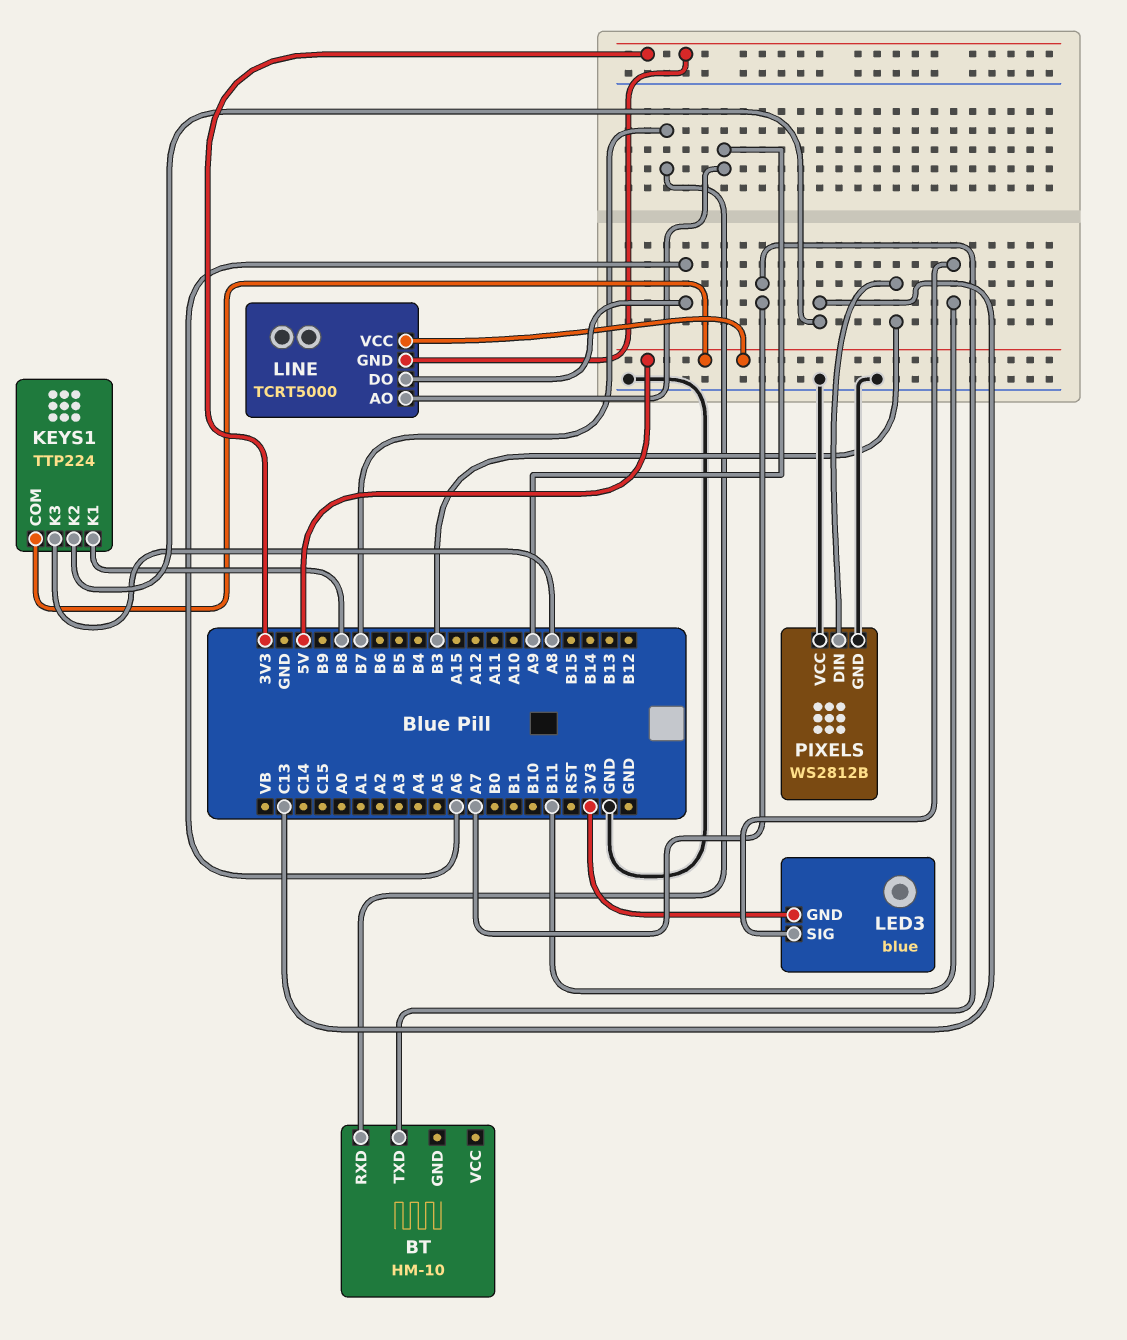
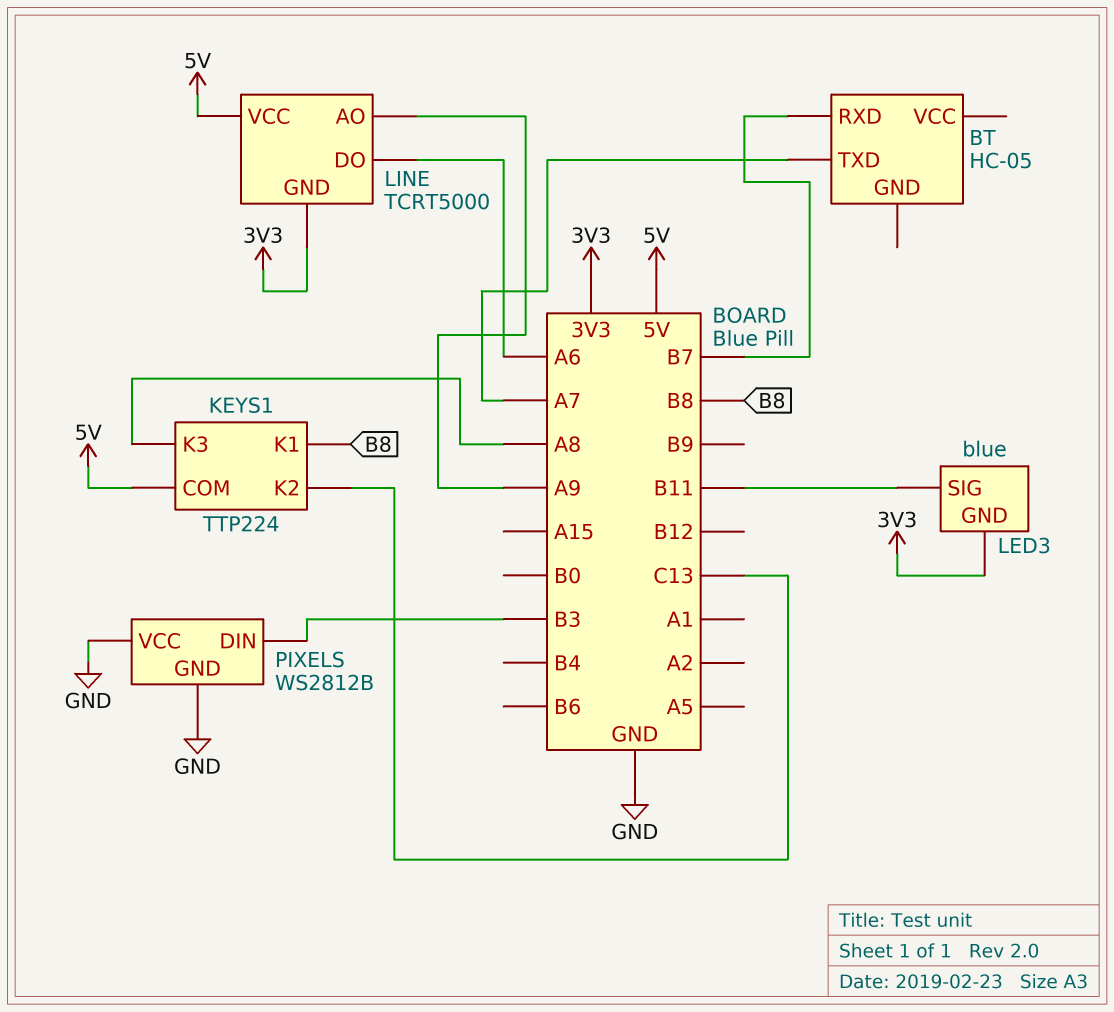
BT: HM-10 -> HC-05

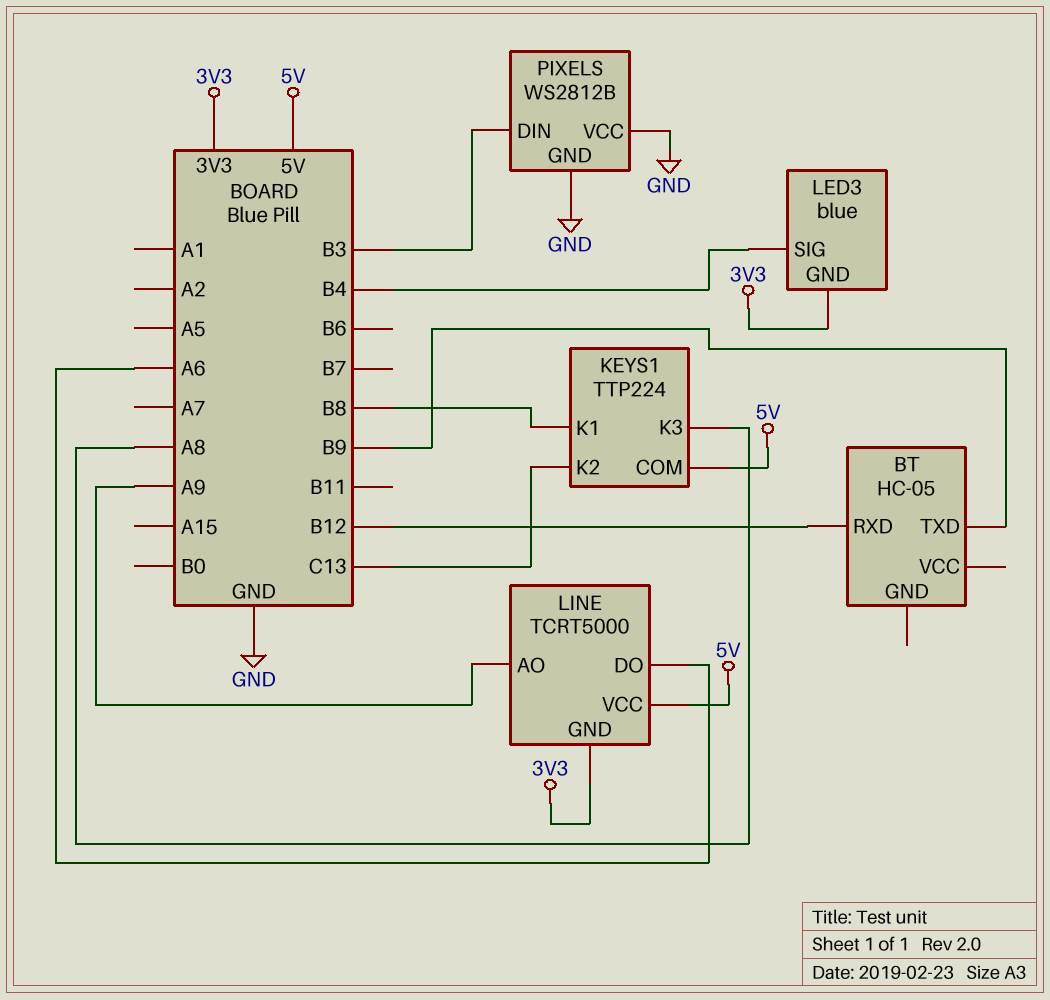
BT pin RXD: B7 -> B12
BT pin TXD: A7 -> B9
LED3 pin SIG: B11 -> B4

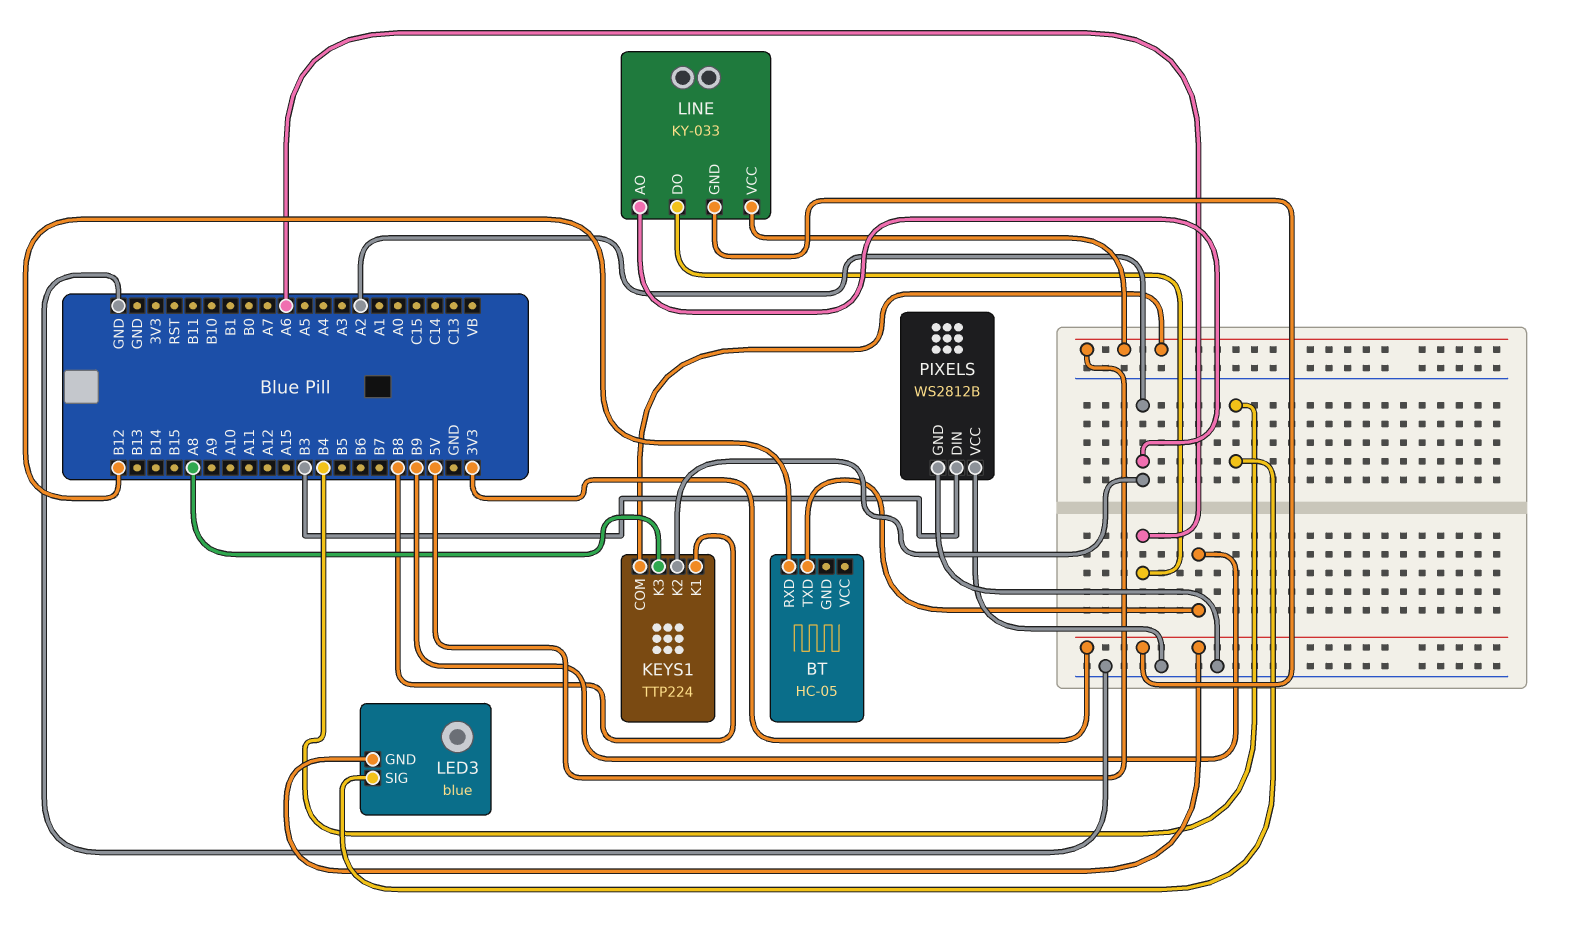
KEYS1 pin K2: C13 -> A2
LINE: TCRT5000 -> KY-033
LINE pin AO: A9 -> A2

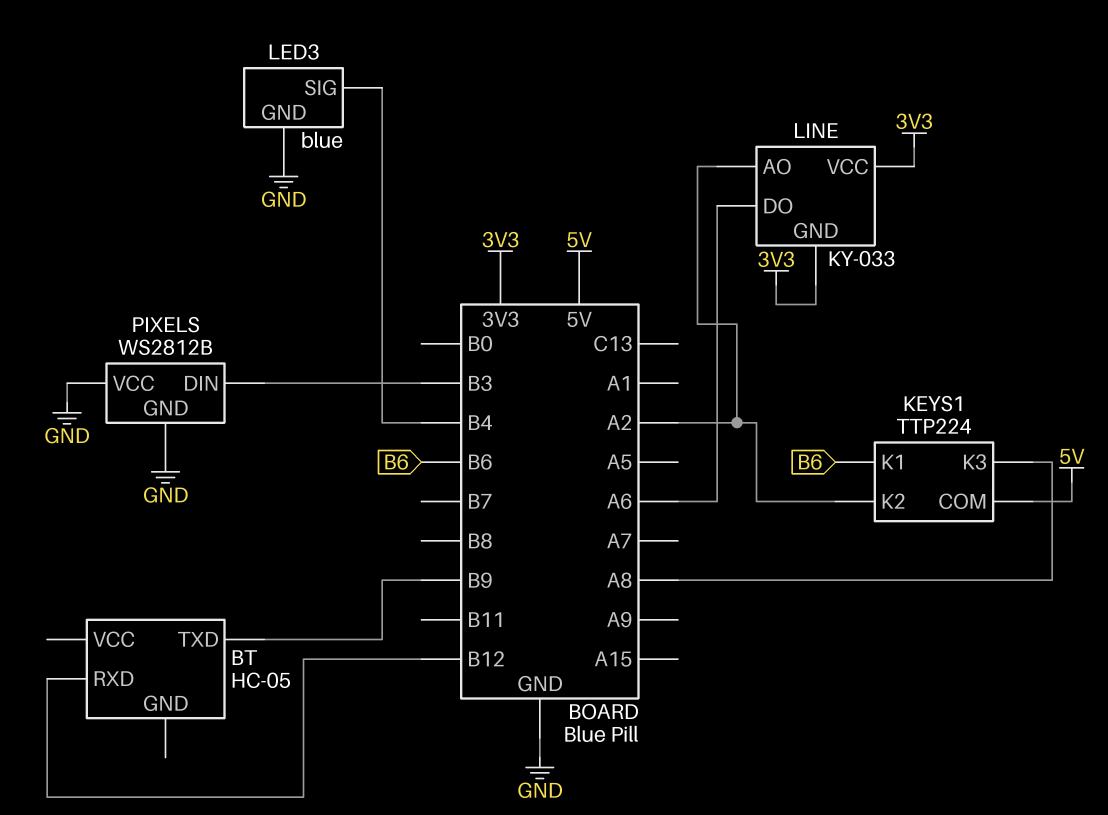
KEYS1 pin K1: B8 -> B6
LED3 pin GND: 3V3 -> GND
LINE pin VCC: 5V -> 3V3

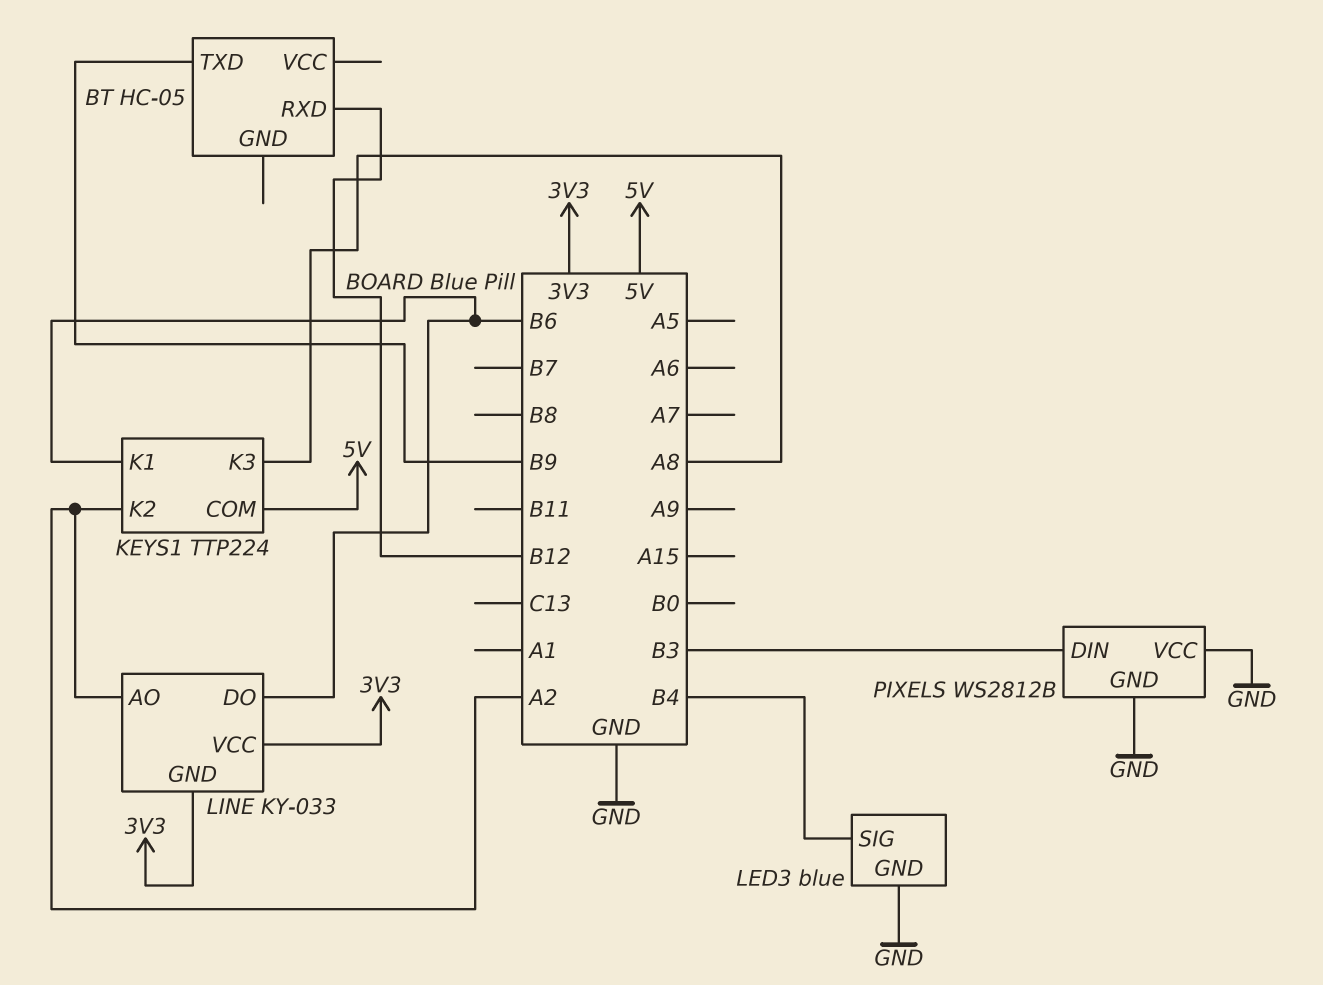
LINE pin DO: A6 -> B6

